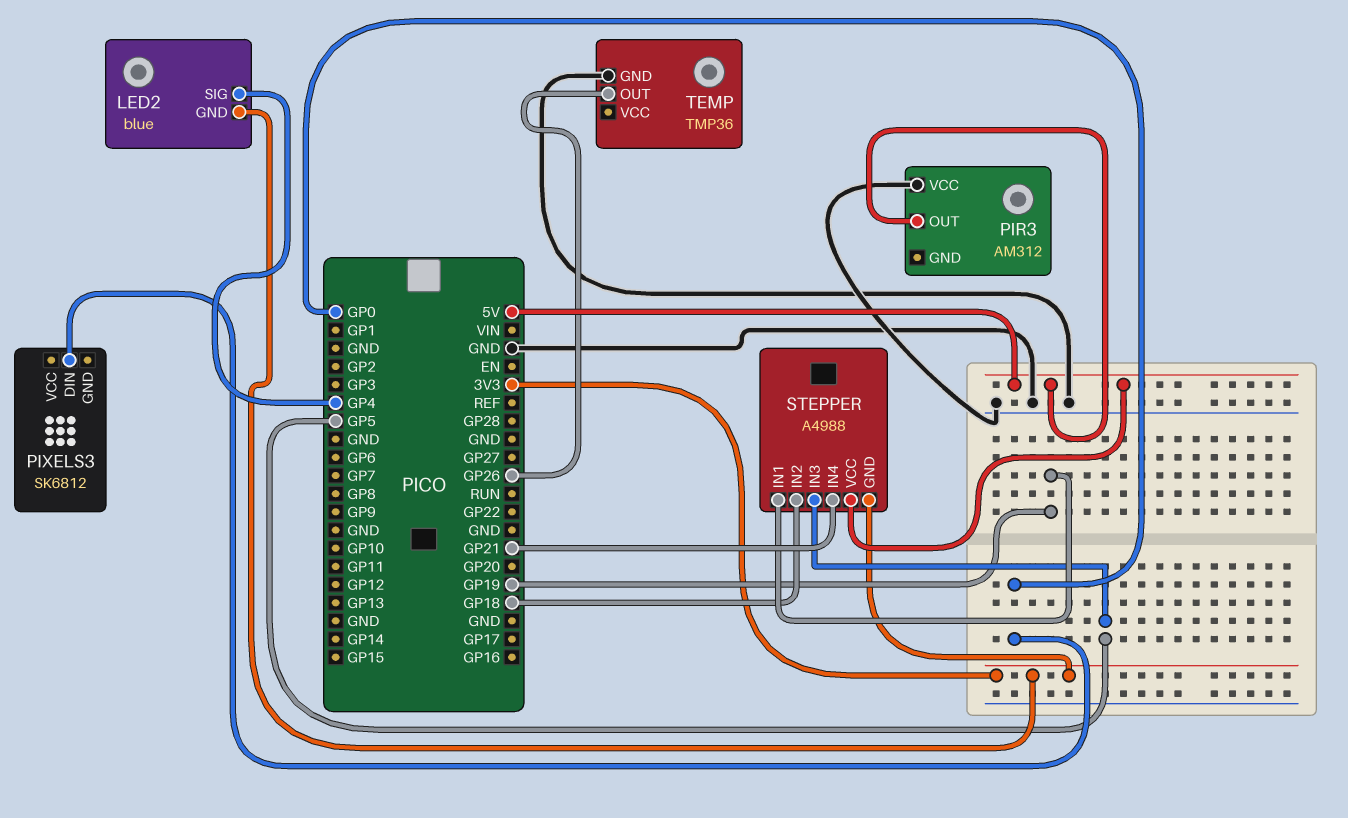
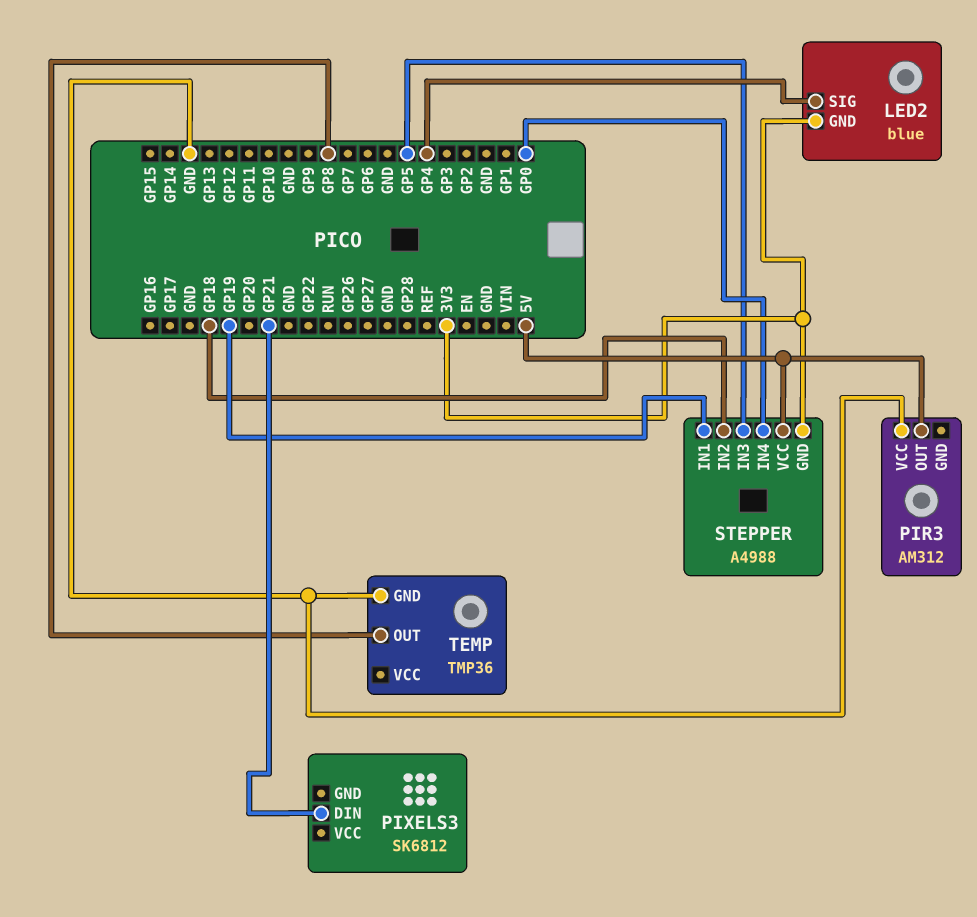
PIXELS3 pin DIN: GP0 -> GP21
STEPPER pin IN4: GP21 -> GP0
TEMP pin OUT: GP26 -> GP8

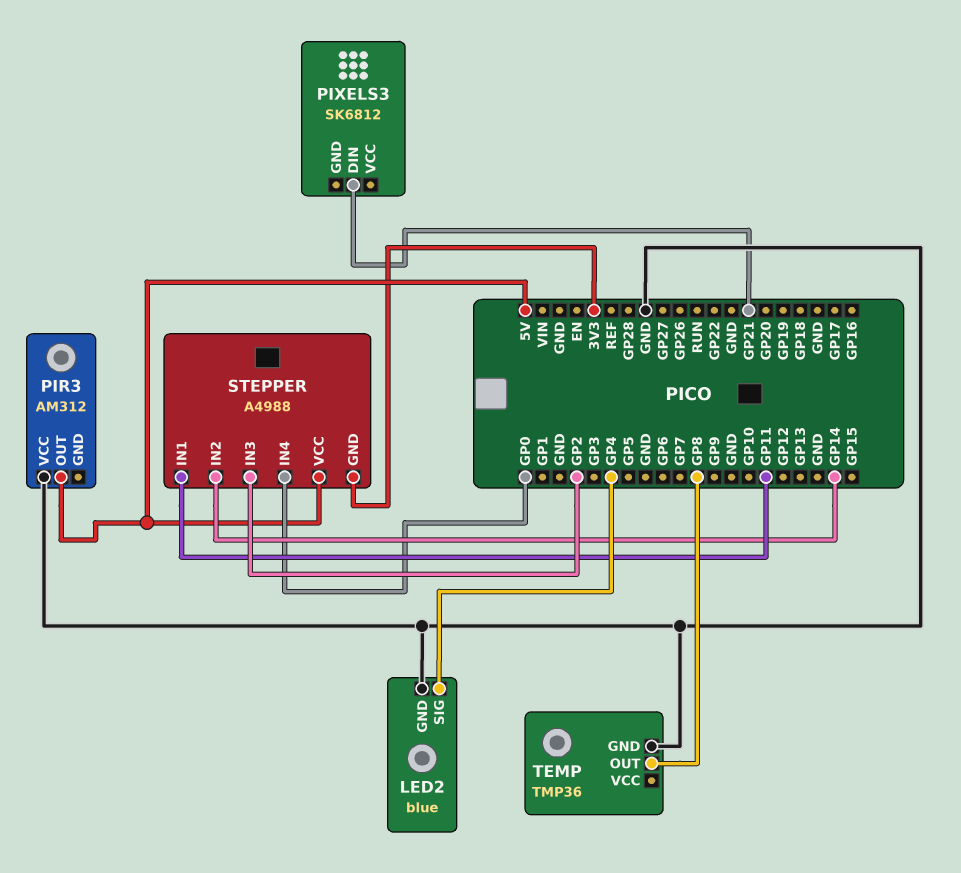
LED2 pin GND: 3V3 -> GND
STEPPER pin IN1: GP19 -> GP11
STEPPER pin IN2: GP18 -> GP14
STEPPER pin IN3: GP5 -> GP2

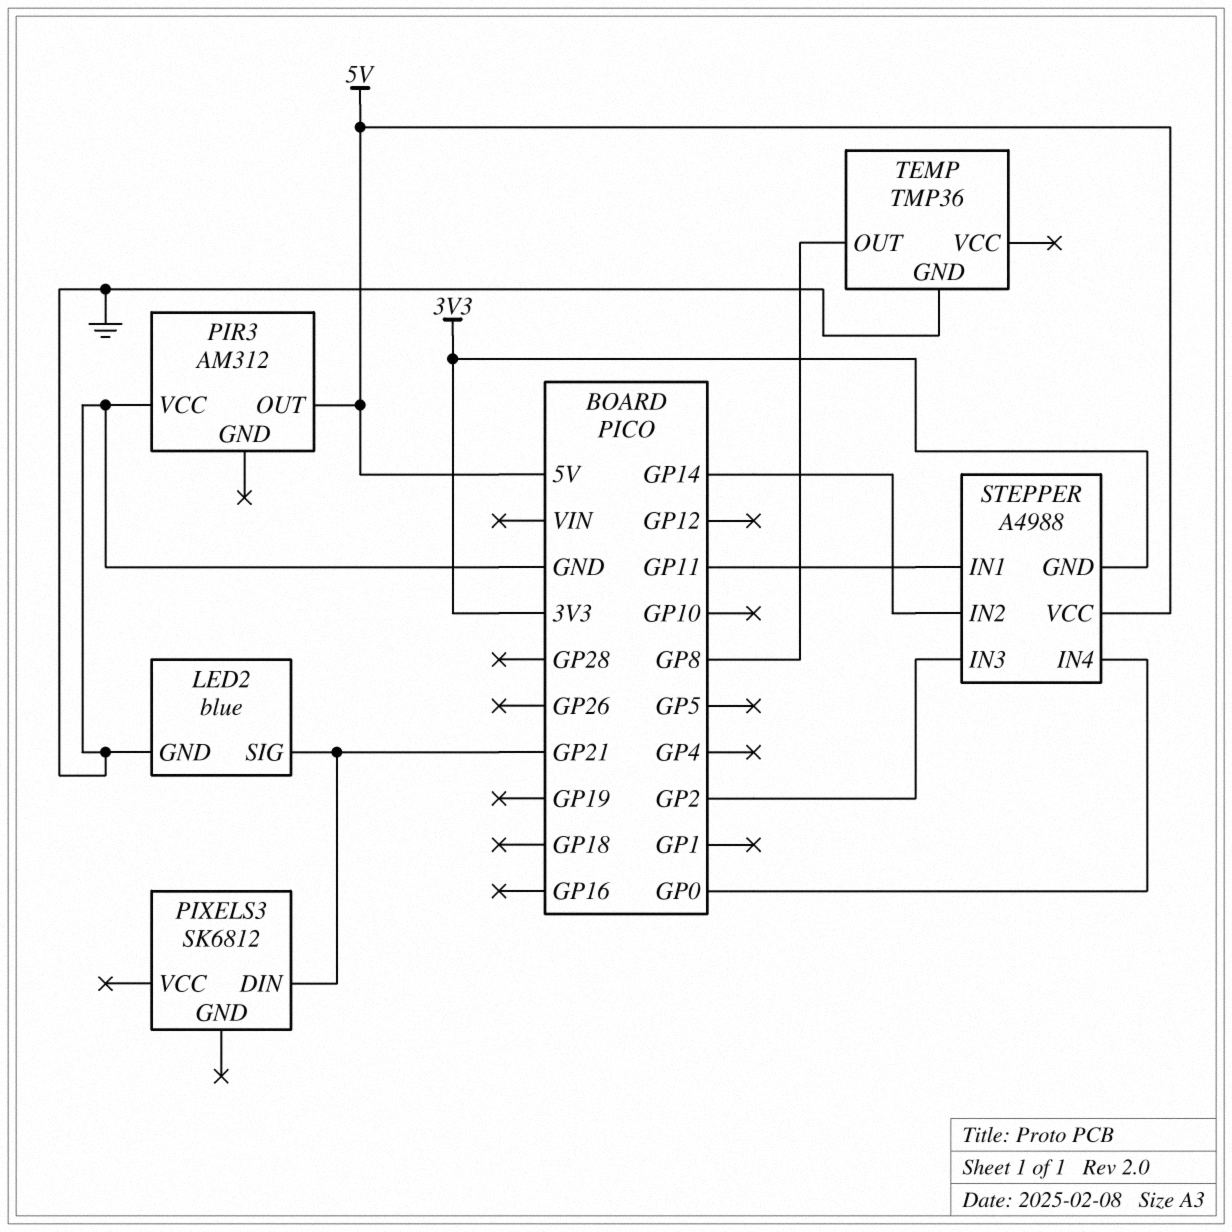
LED2 pin SIG: GP4 -> GP21

